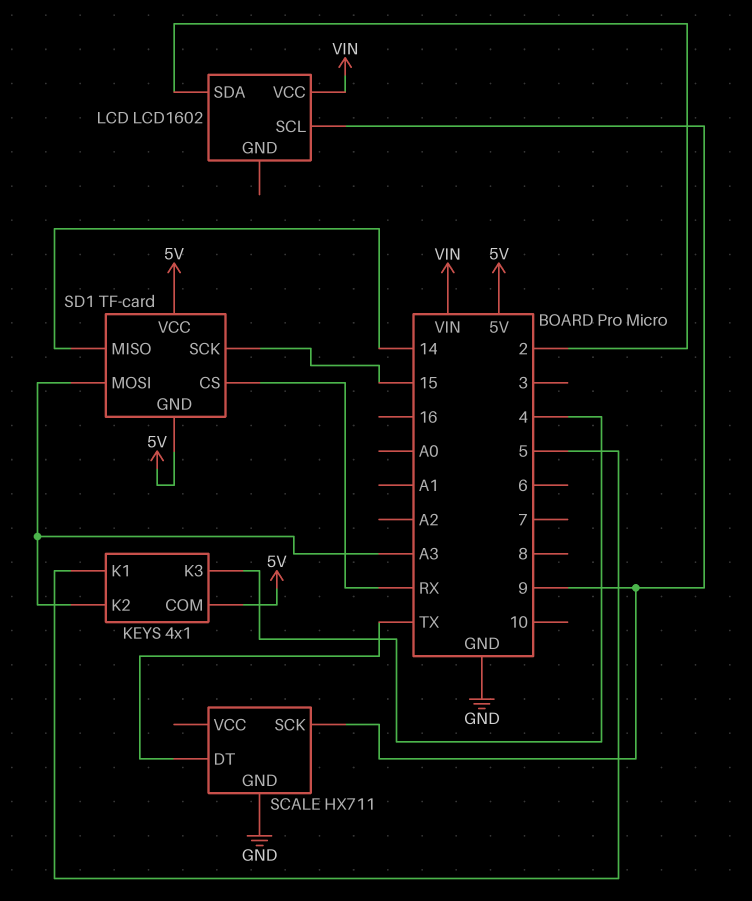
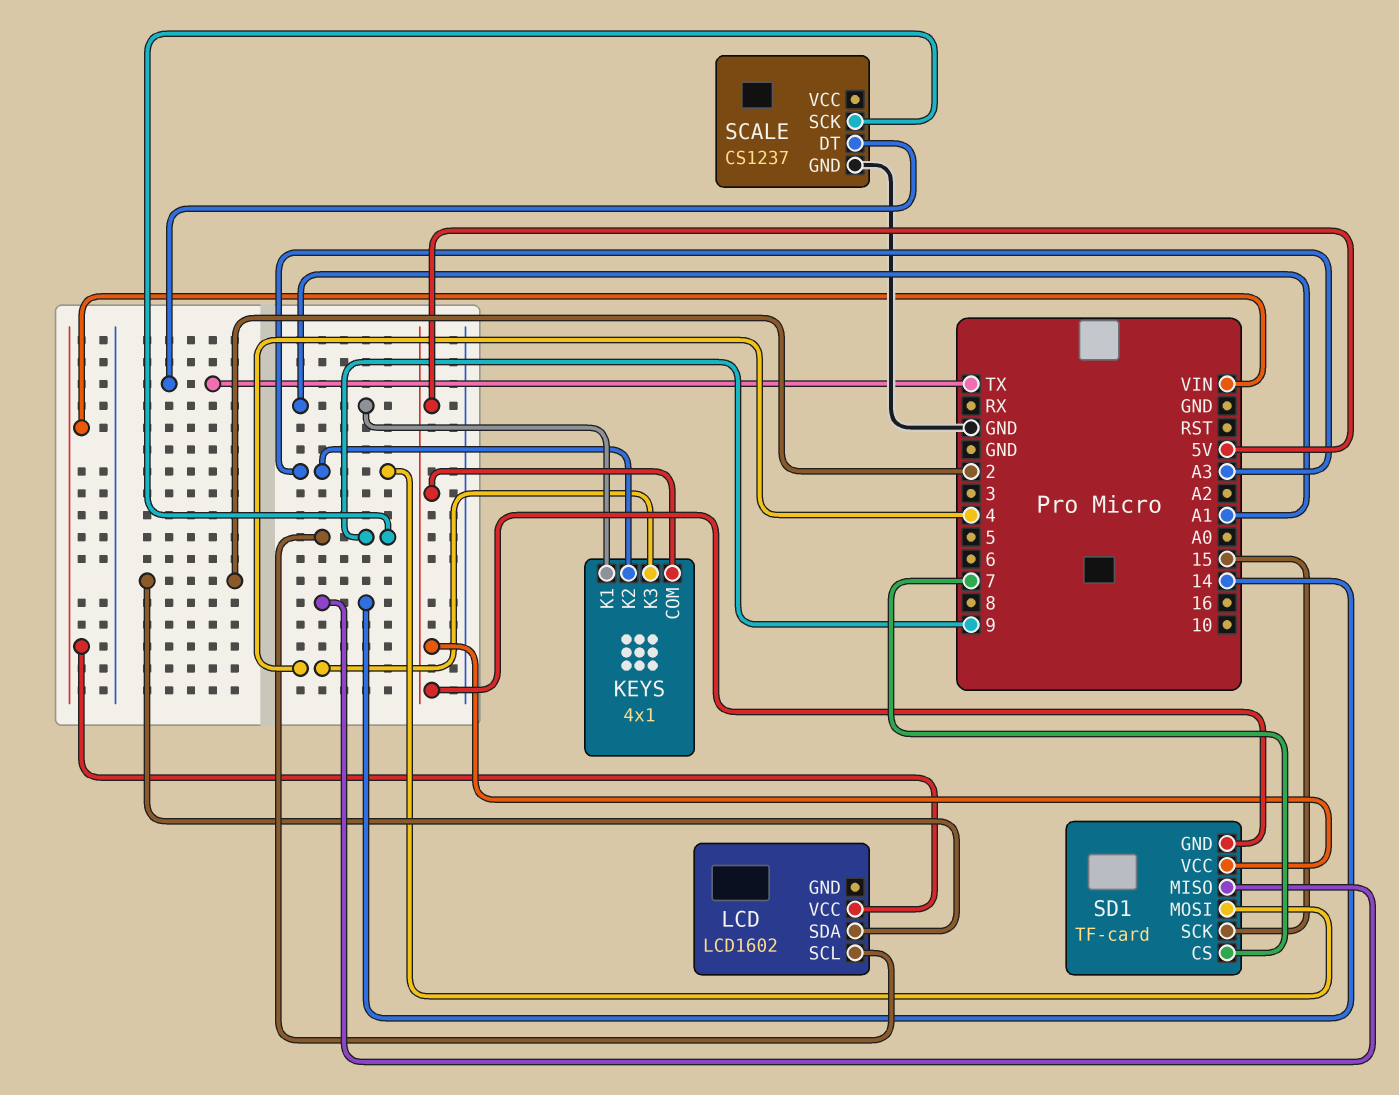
KEYS pin K1: 5 -> A1
SCALE: HX711 -> CS1237
SD1 pin CS: RX -> 7

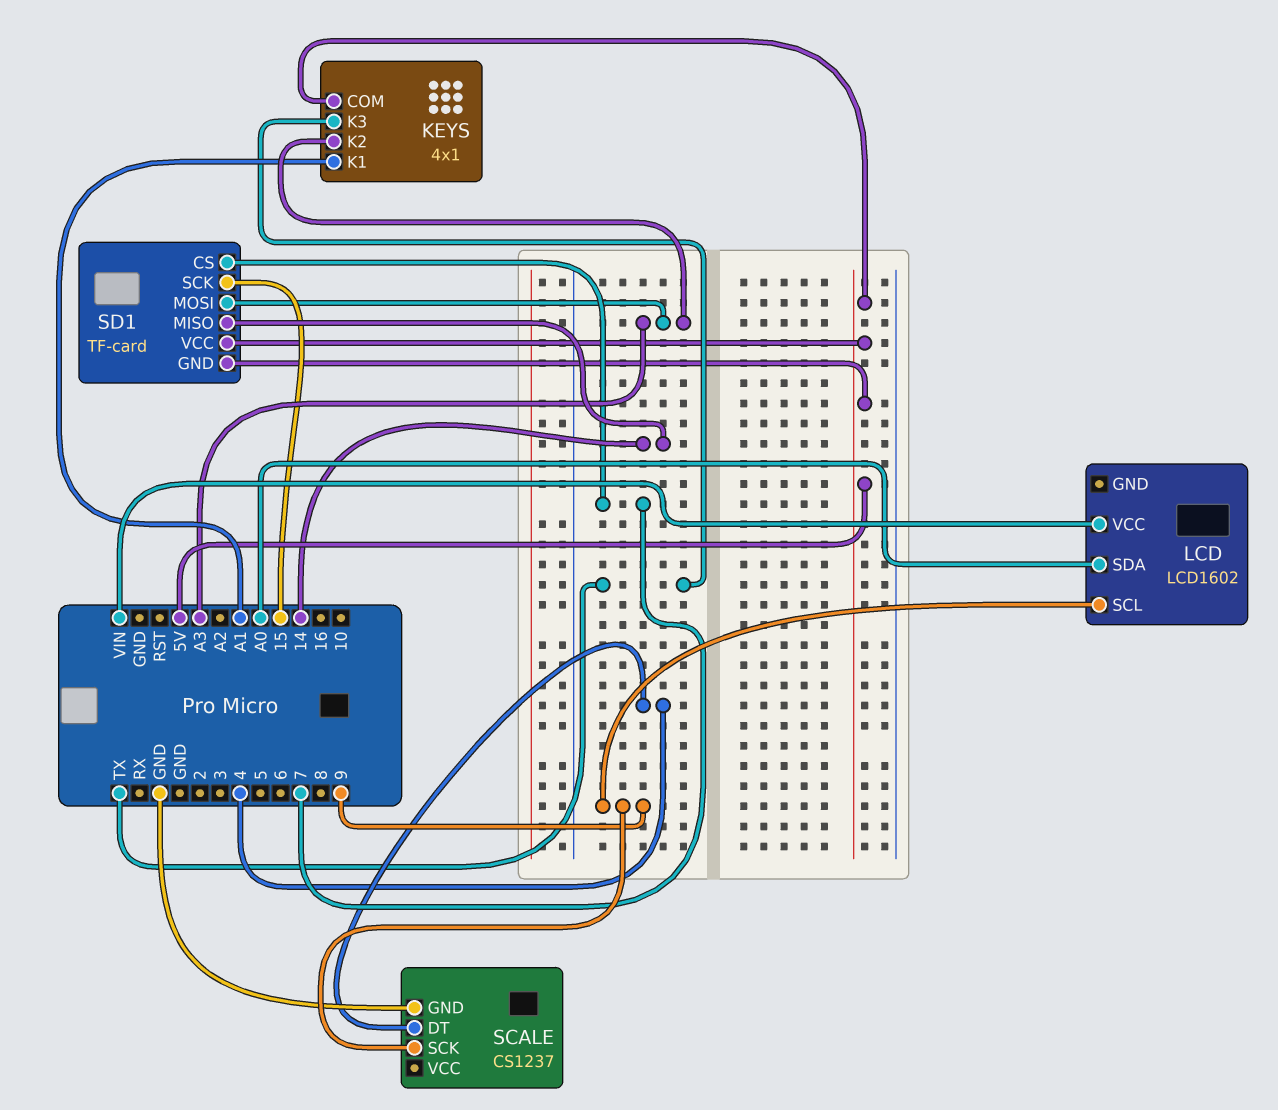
KEYS pin K3: 4 -> TX
LCD pin SDA: 2 -> A0
SCALE pin DT: TX -> 4

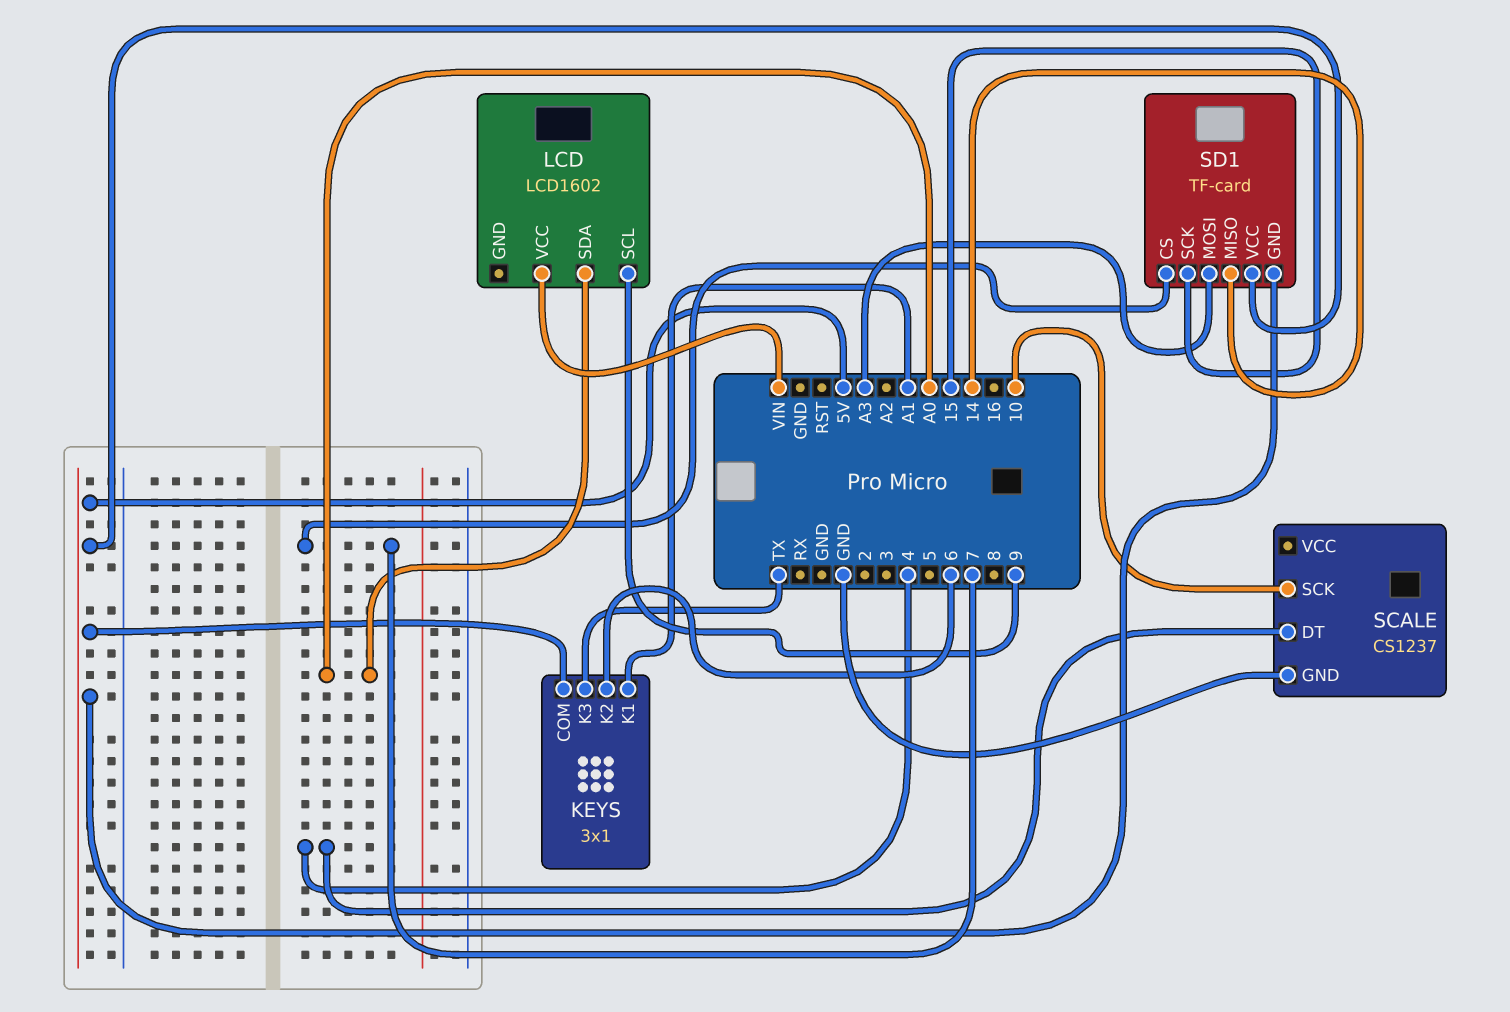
KEYS: 4x1 -> 3x1
KEYS pin K2: A3 -> 6
SCALE pin SCK: 9 -> 10

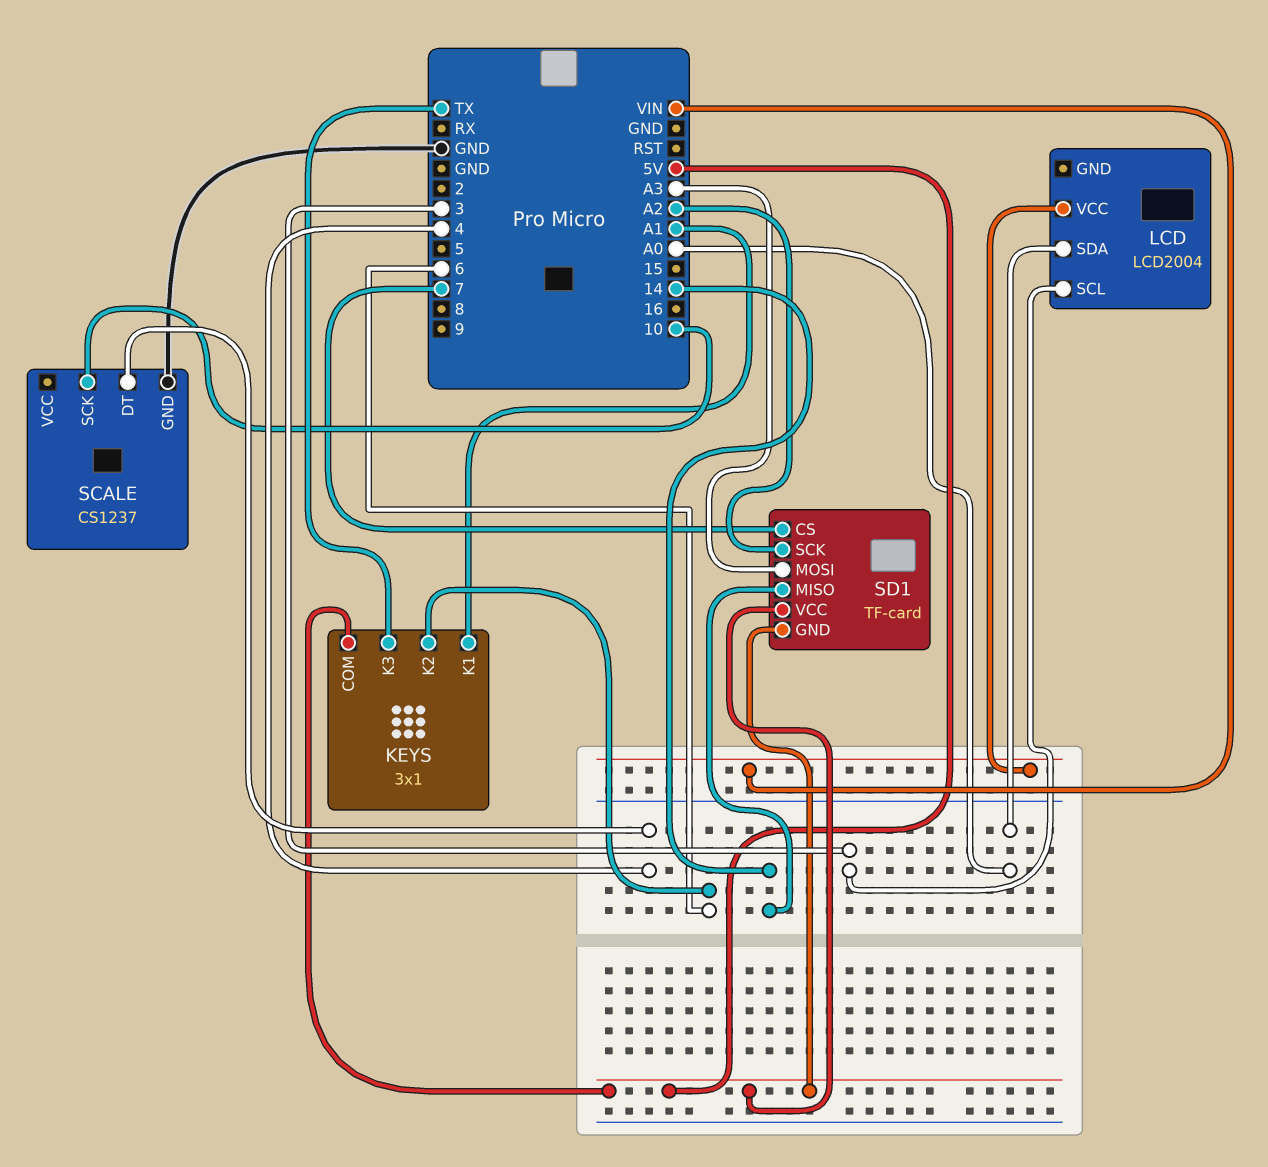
LCD: LCD1602 -> LCD2004
LCD pin SCL: 9 -> 3
SD1 pin SCK: 15 -> A2

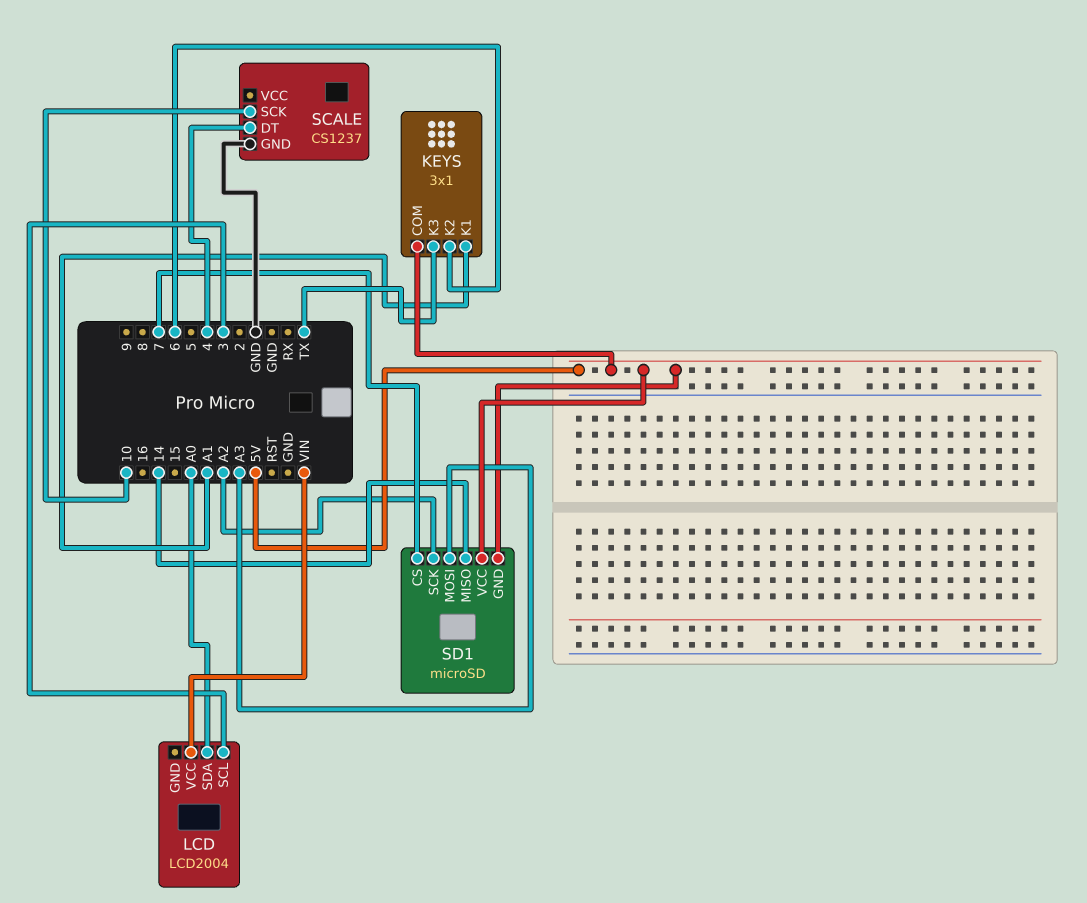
SD1: TF-card -> microSD

